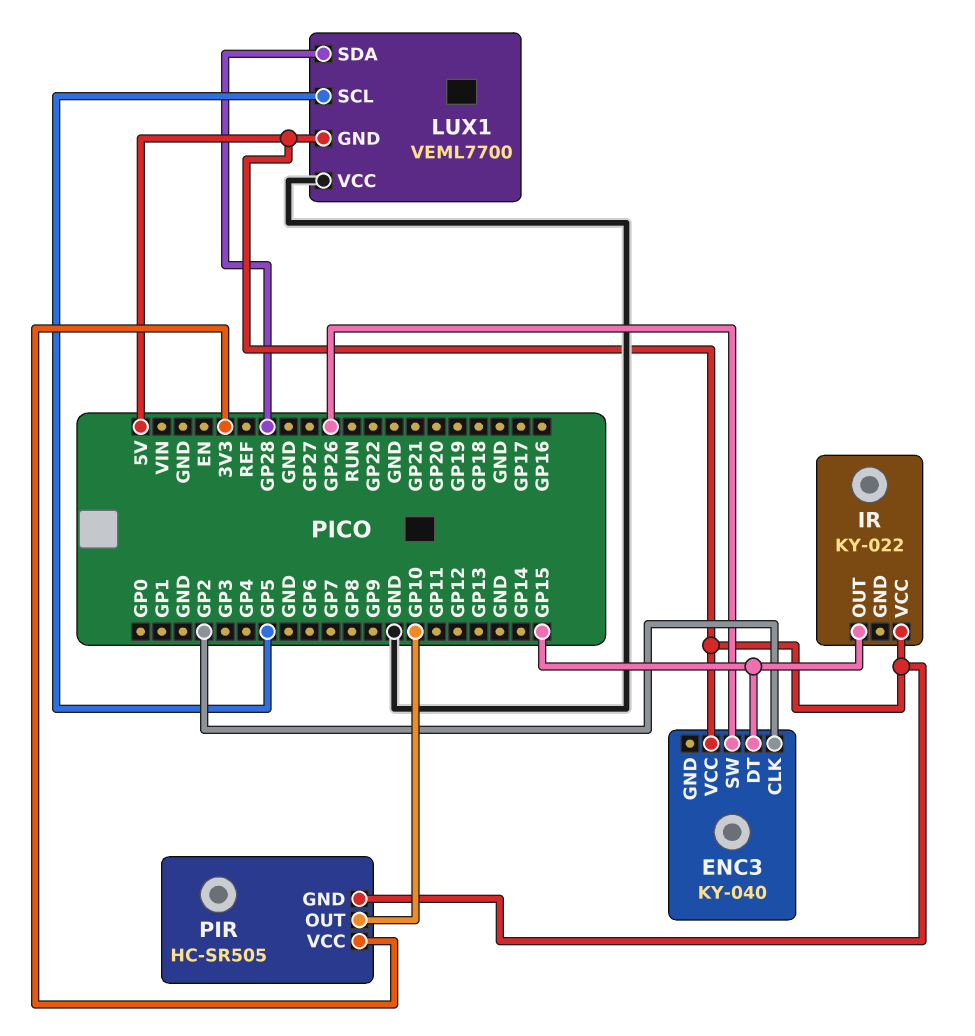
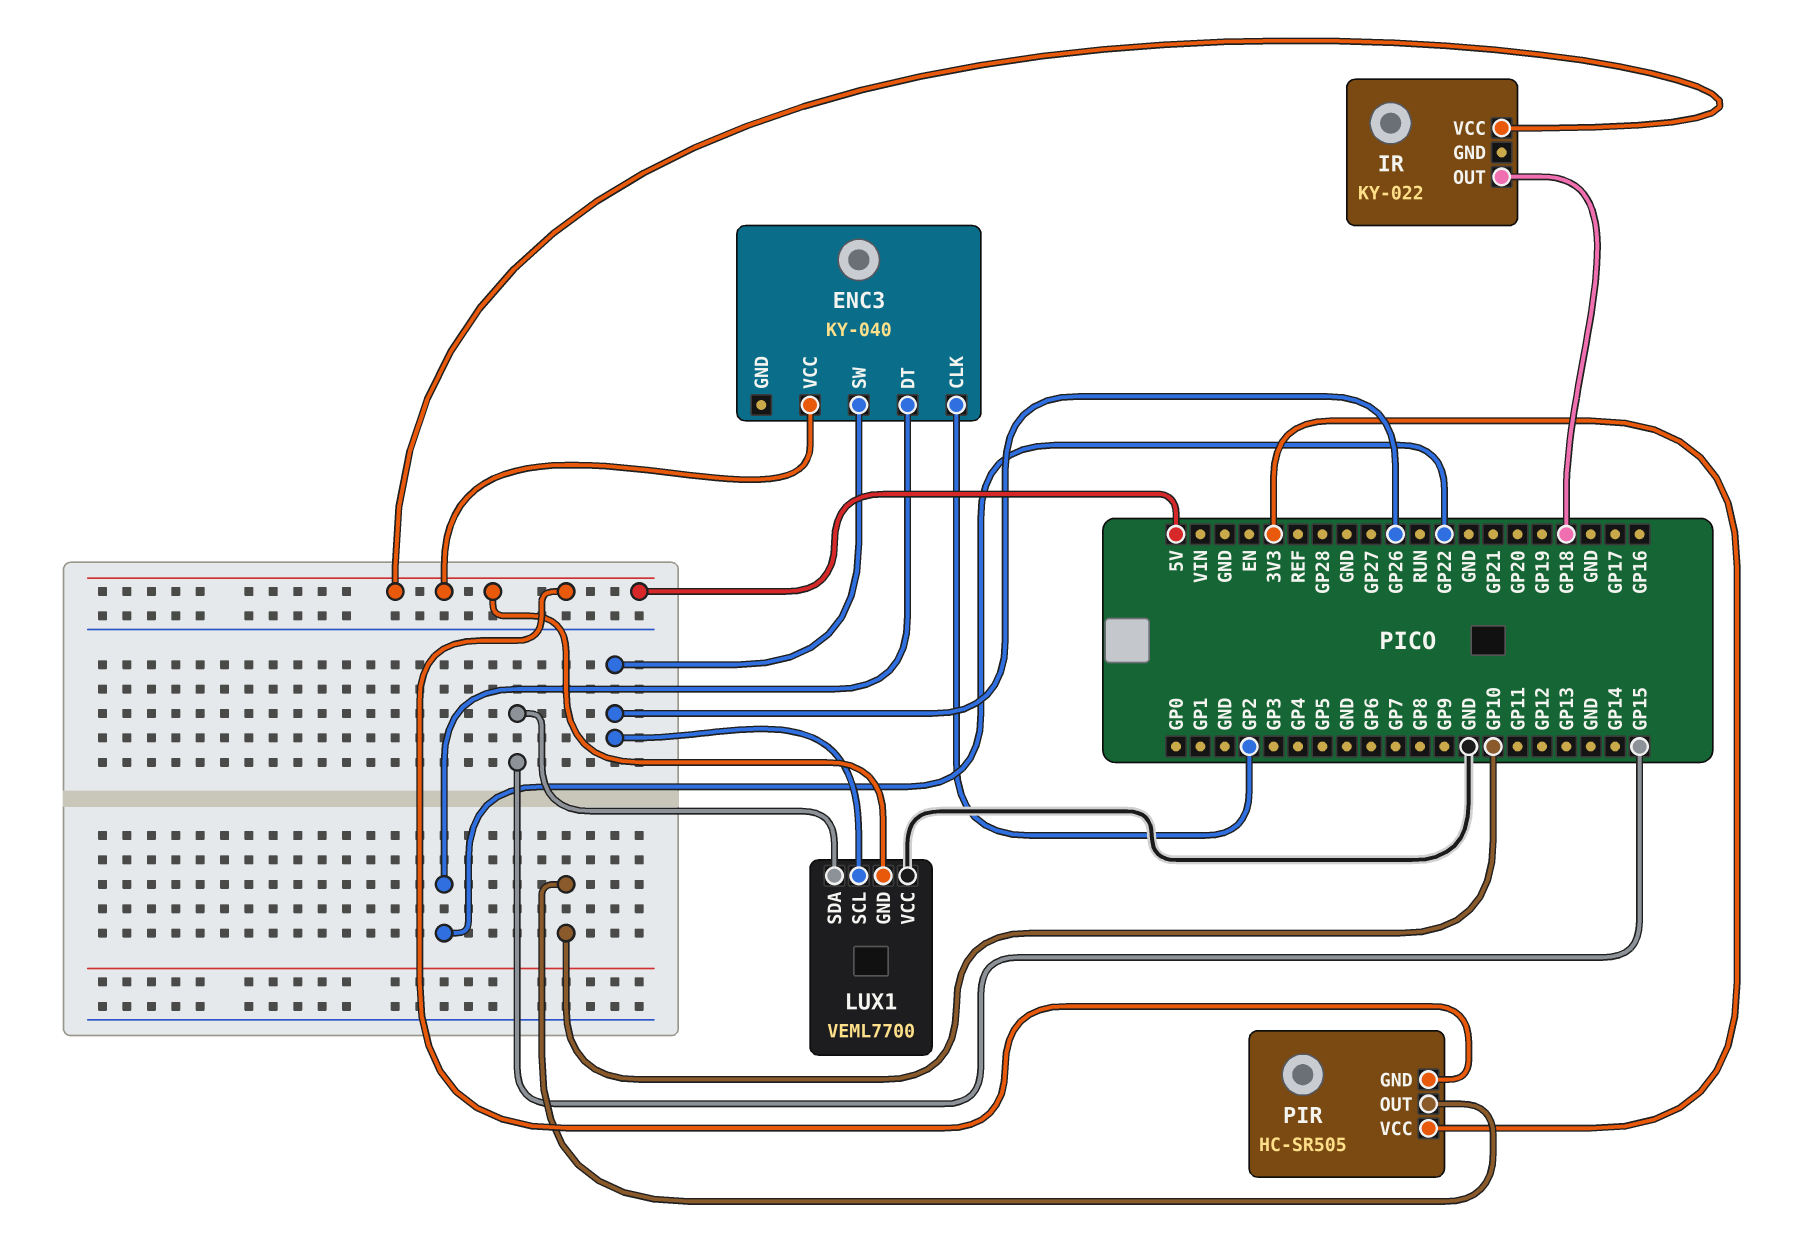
ENC3 pin DT: GP15 -> GP22
IR pin OUT: GP15 -> GP18
LUX1 pin SCL: GP5 -> GP26
LUX1 pin SDA: GP28 -> GP15

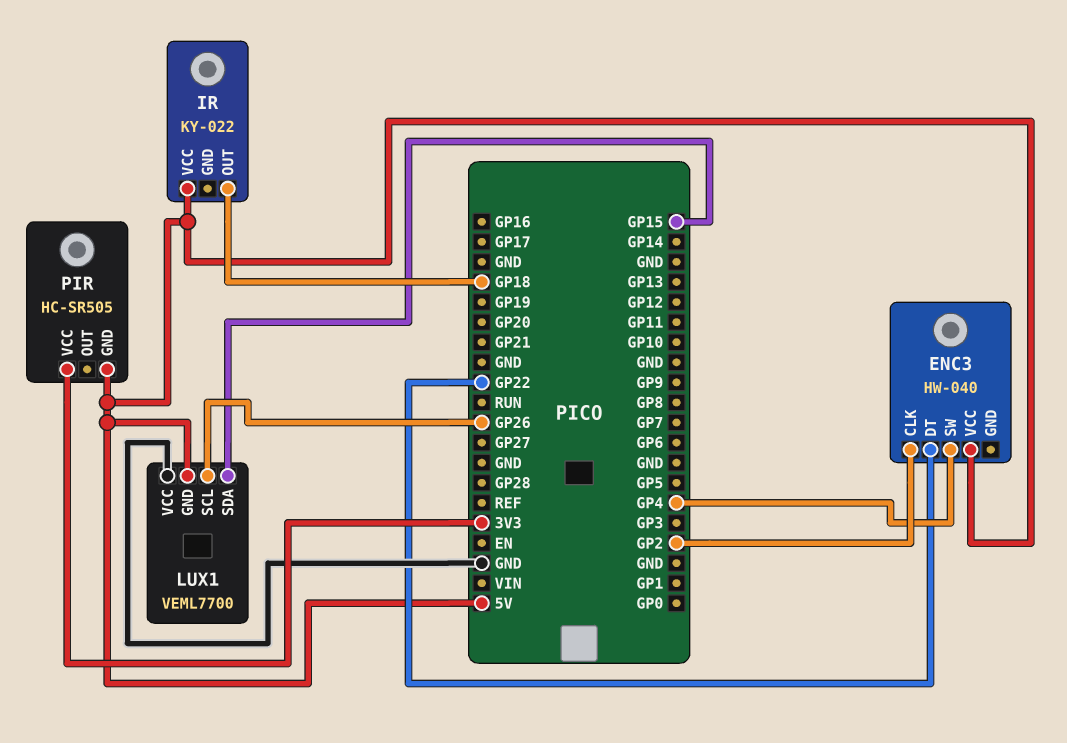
ENC3: KY-040 -> HW-040
ENC3 pin SW: GP26 -> GP4
PIR pin OUT: GP10 -> none

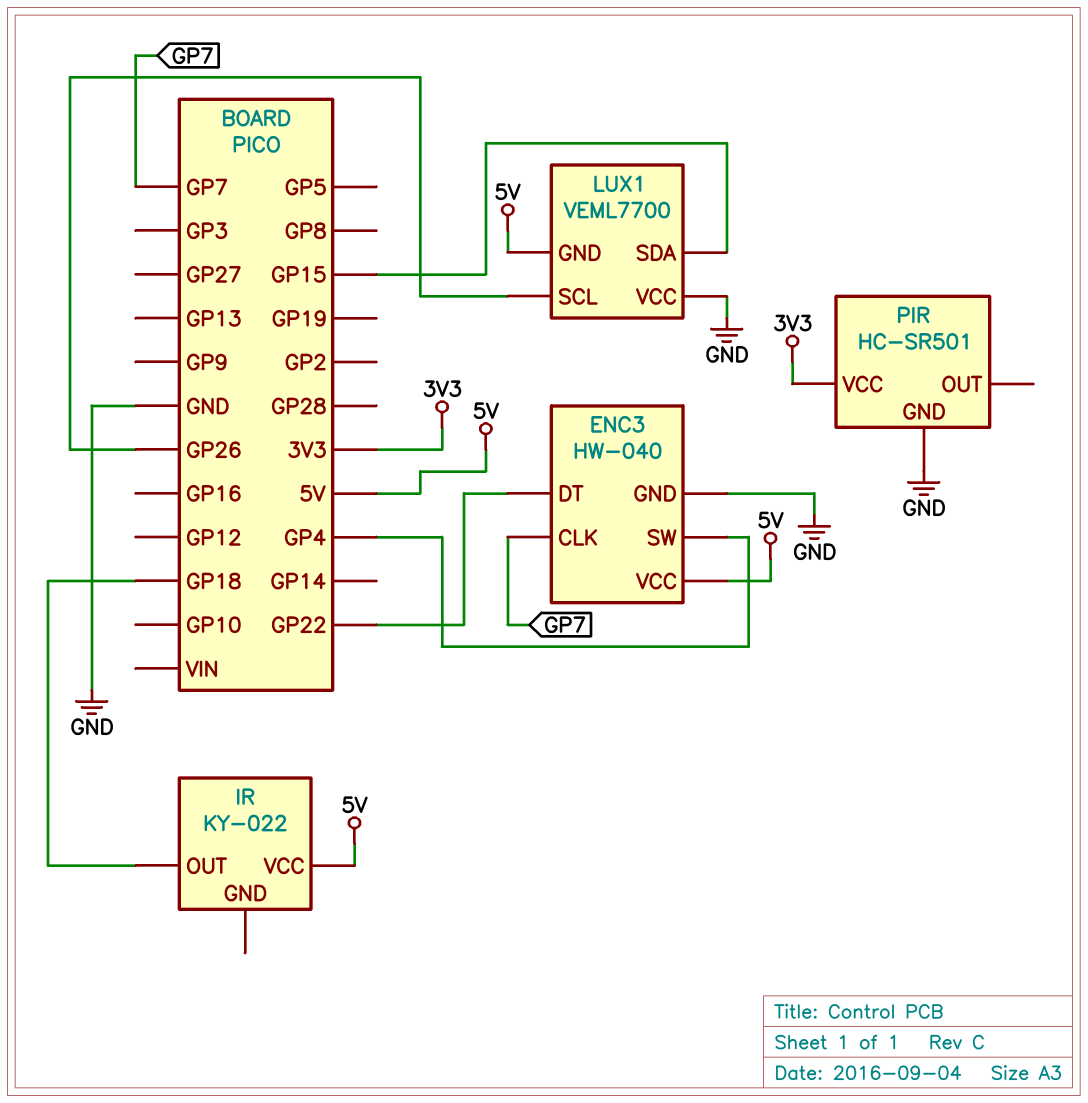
ENC3 pin CLK: GP2 -> GP7
ENC3 pin GND: none -> GND
PIR: HC-SR505 -> HC-SR501
PIR pin GND: 5V -> GND

